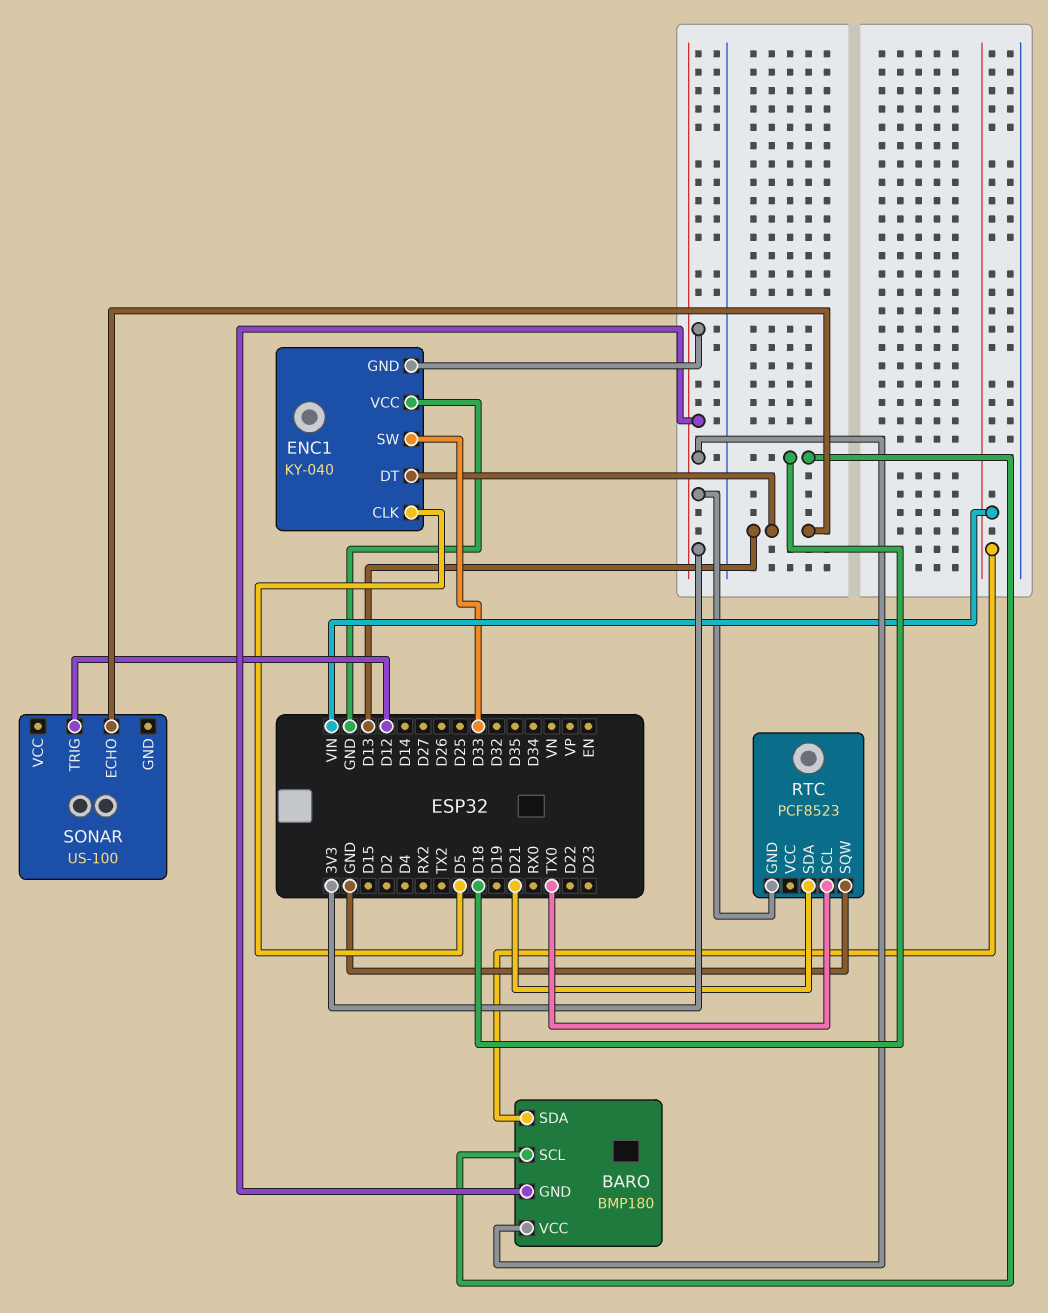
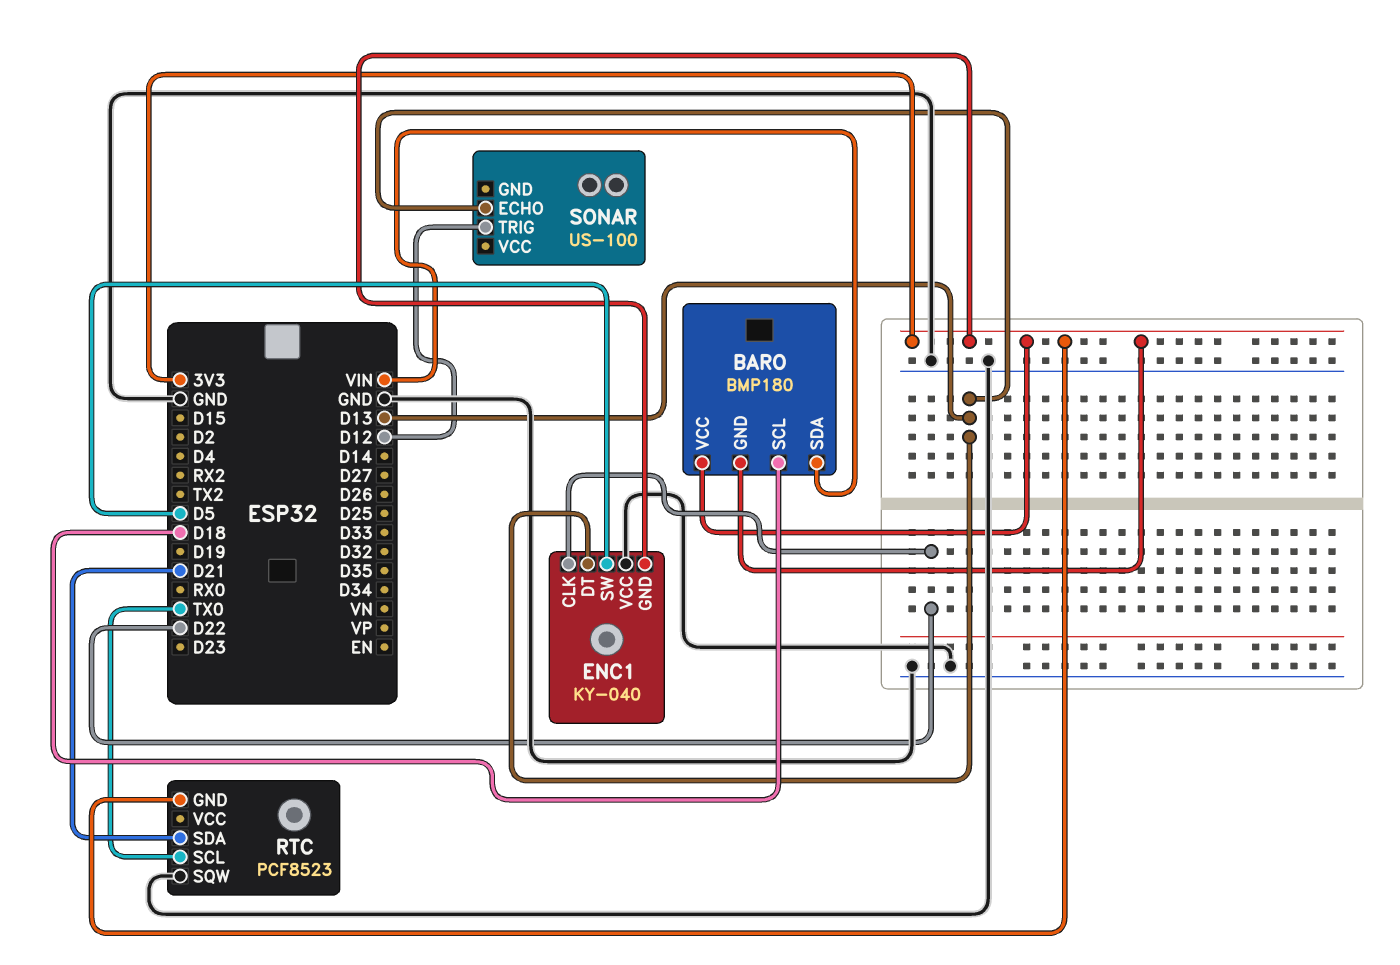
ENC1 pin CLK: D5 -> D22
ENC1 pin SW: D33 -> D5

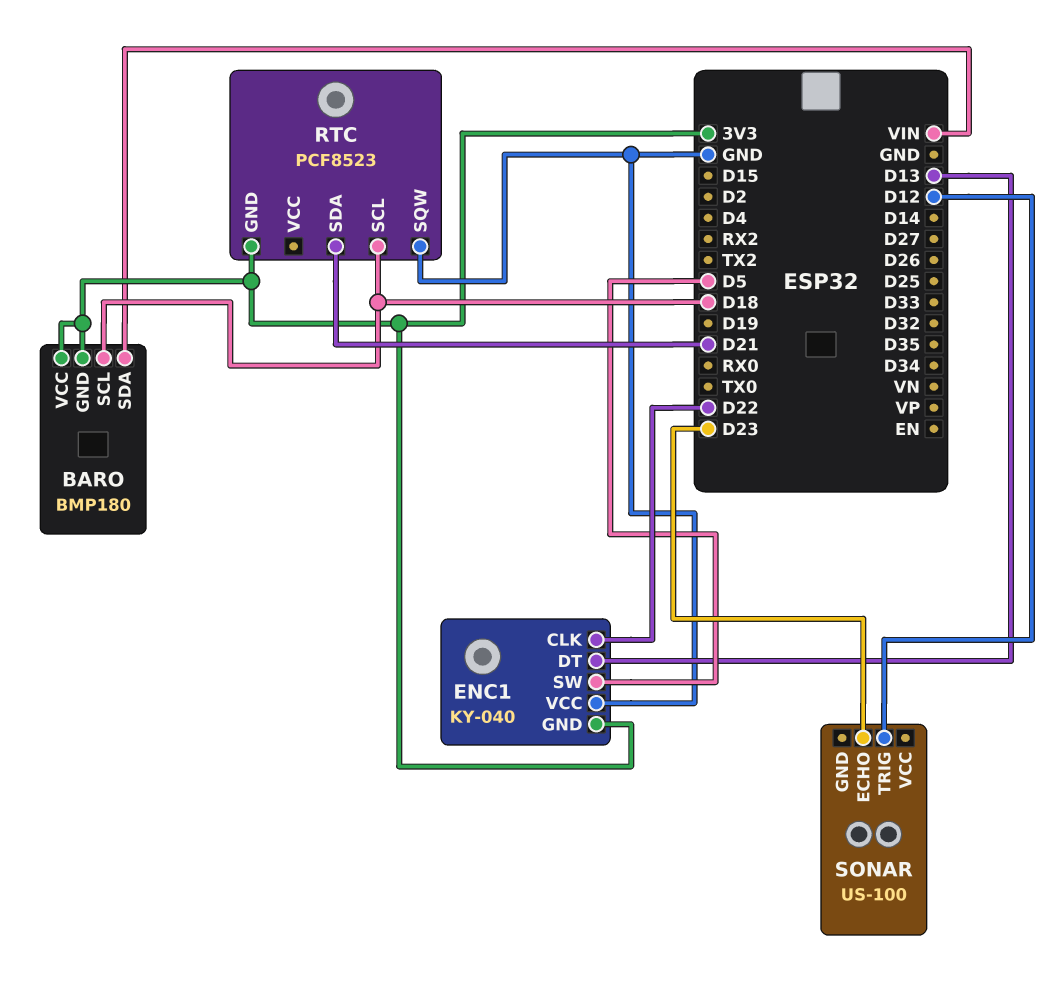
RTC pin SCL: TX0 -> D18
SONAR pin ECHO: D13 -> D23

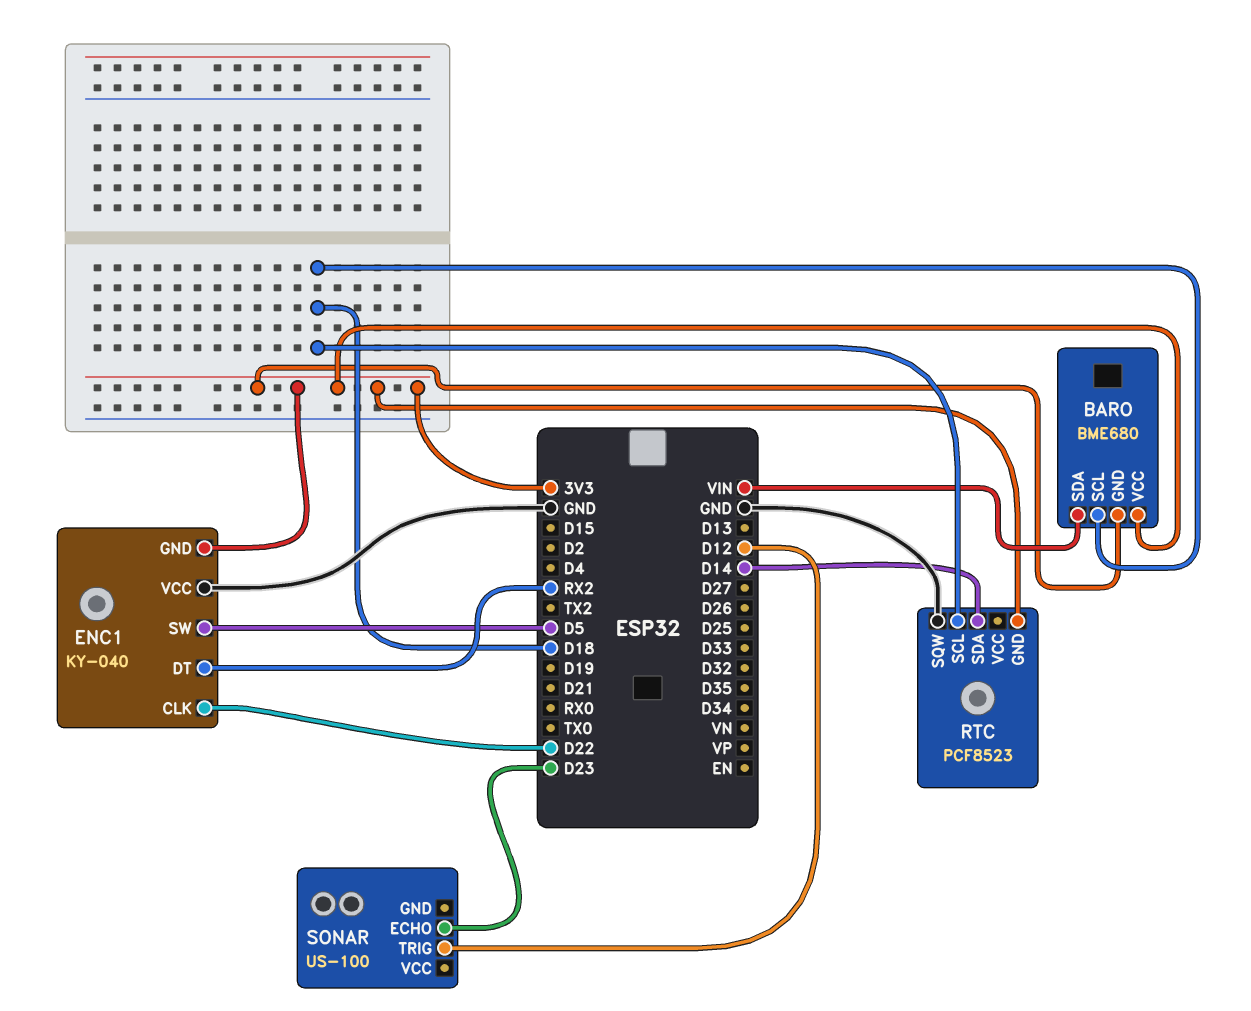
BARO: BMP180 -> BME680
ENC1 pin DT: D13 -> RX2
RTC pin SDA: D21 -> D14

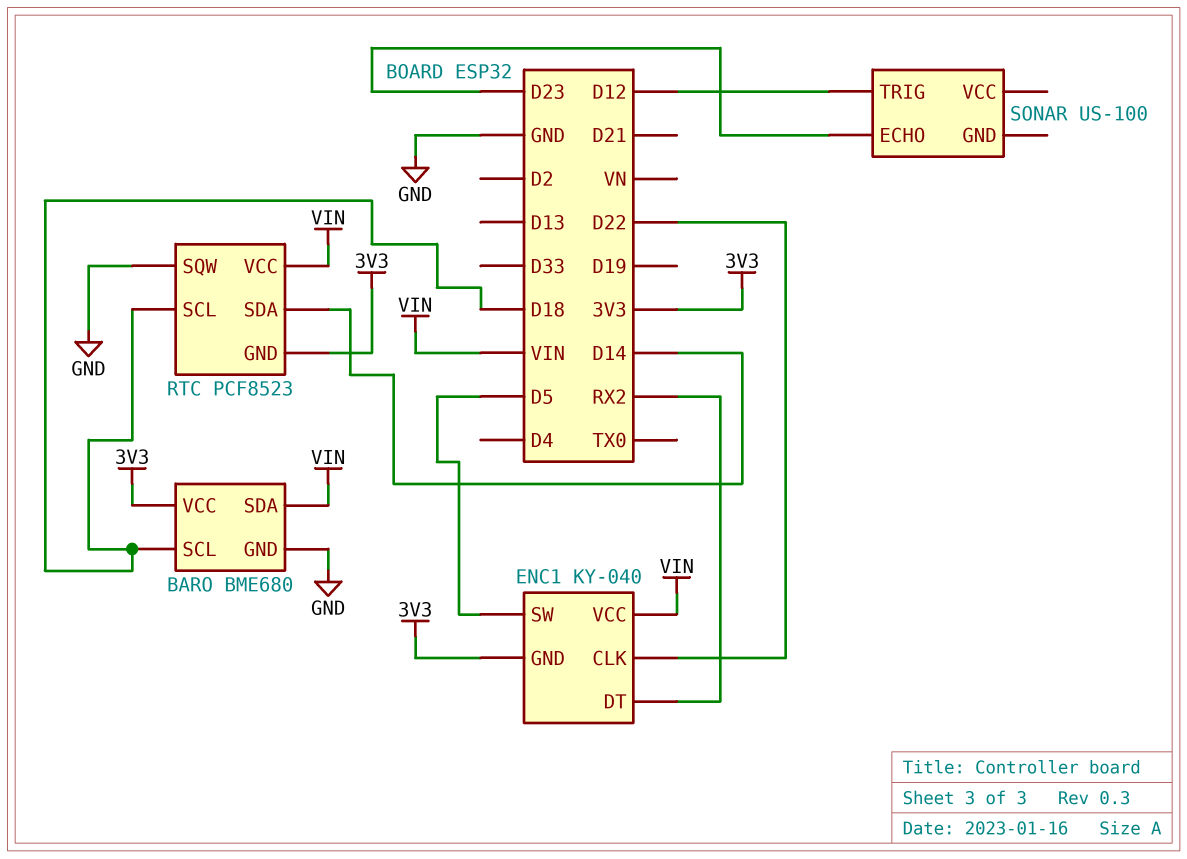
BARO pin GND: 3V3 -> GND
ENC1 pin VCC: GND -> VIN
RTC pin VCC: none -> VIN

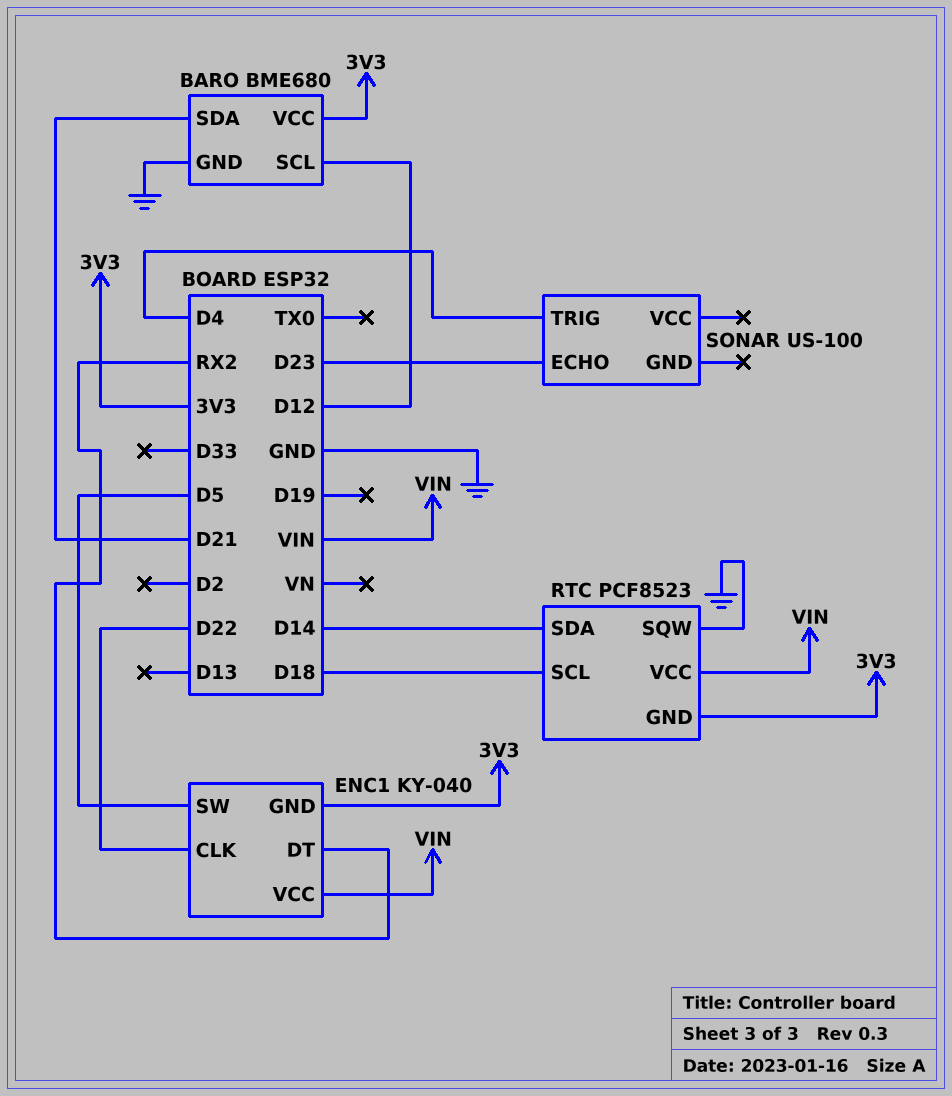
BARO pin SCL: D18 -> D12
BARO pin SDA: VIN -> D21
SONAR pin TRIG: D12 -> D4

